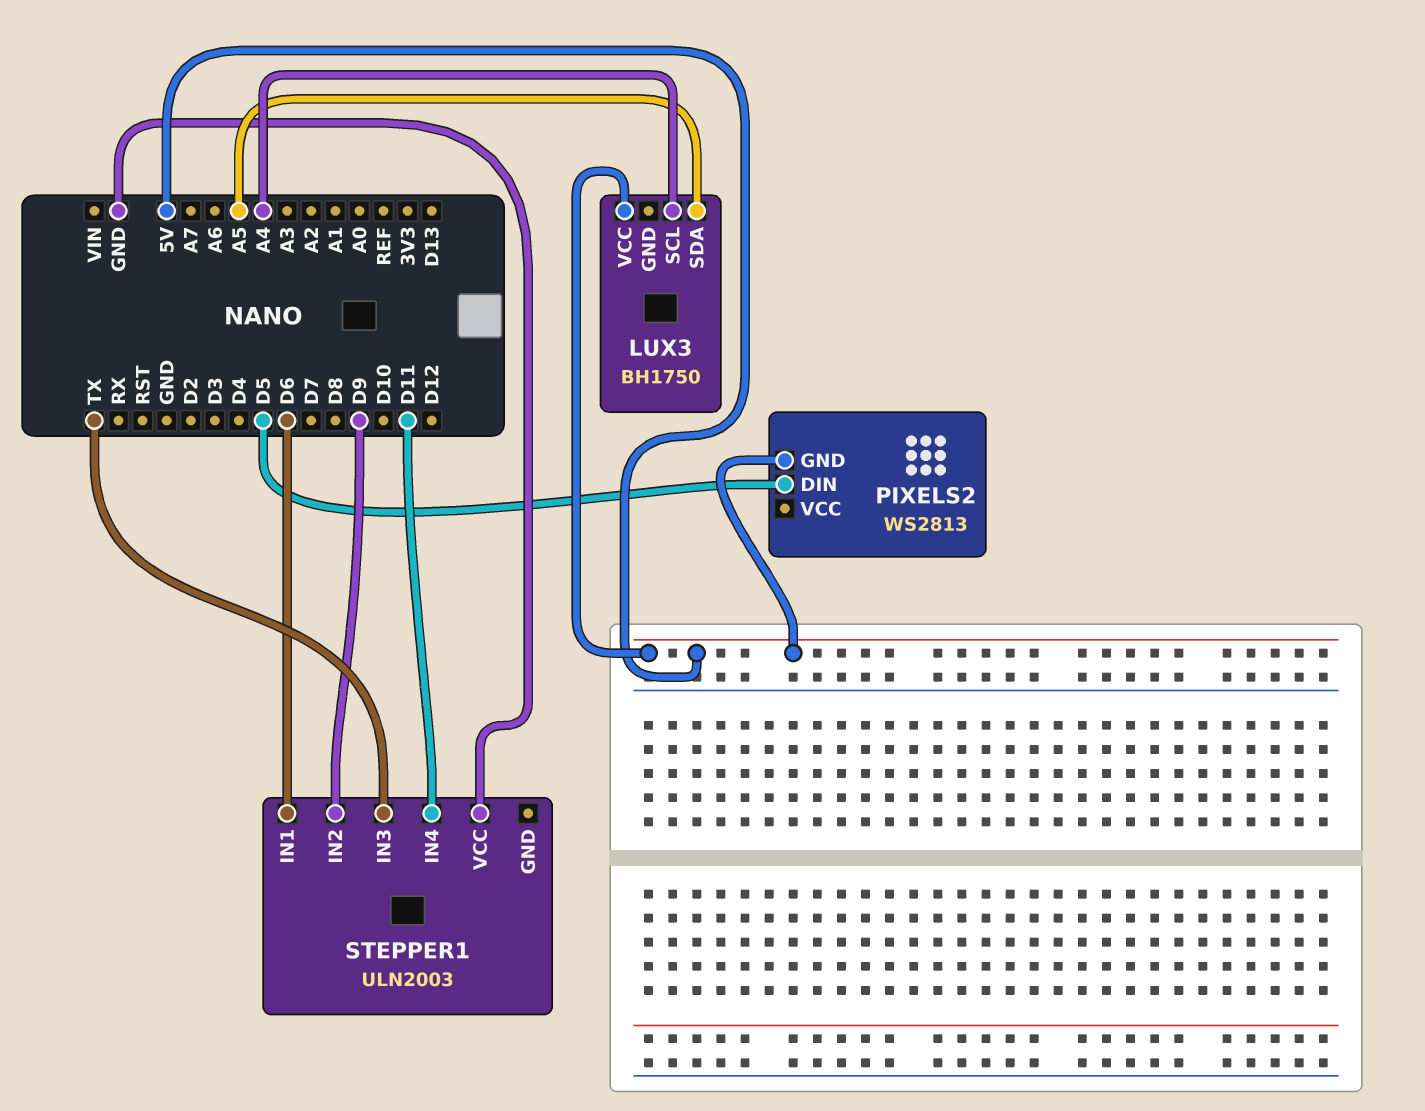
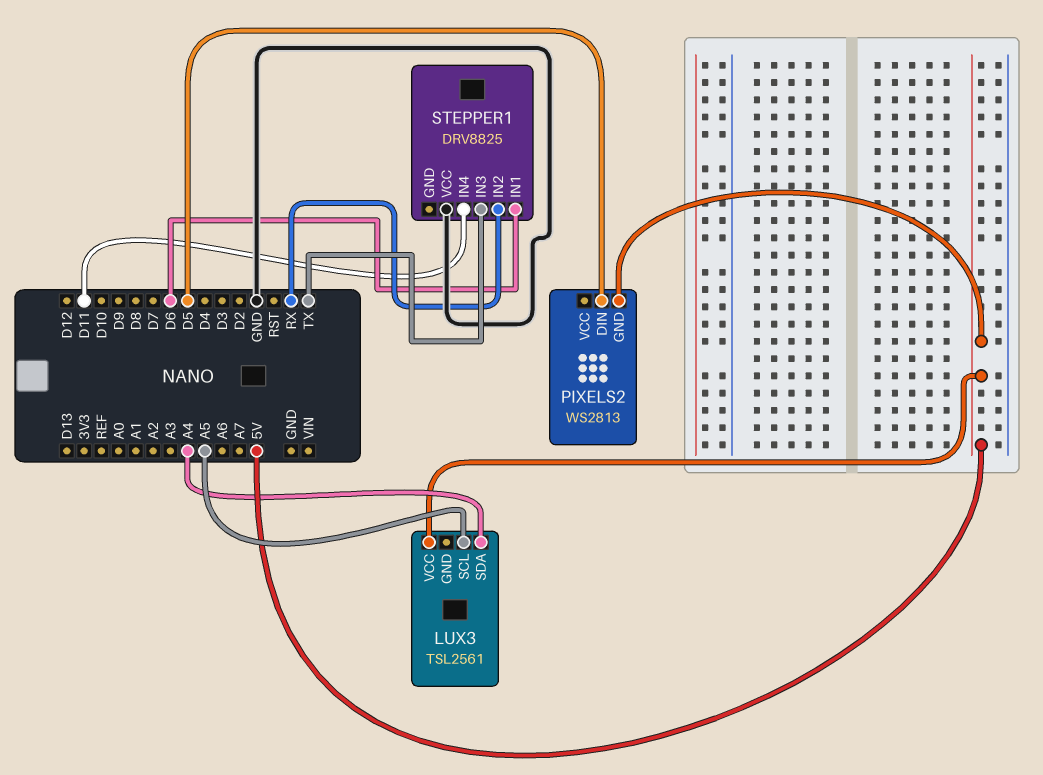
LUX3: BH1750 -> TSL2561
LUX3 pin SCL: A4 -> A5
LUX3 pin SDA: A5 -> A4
STEPPER1: ULN2003 -> DRV8825
STEPPER1 pin IN2: D9 -> RX

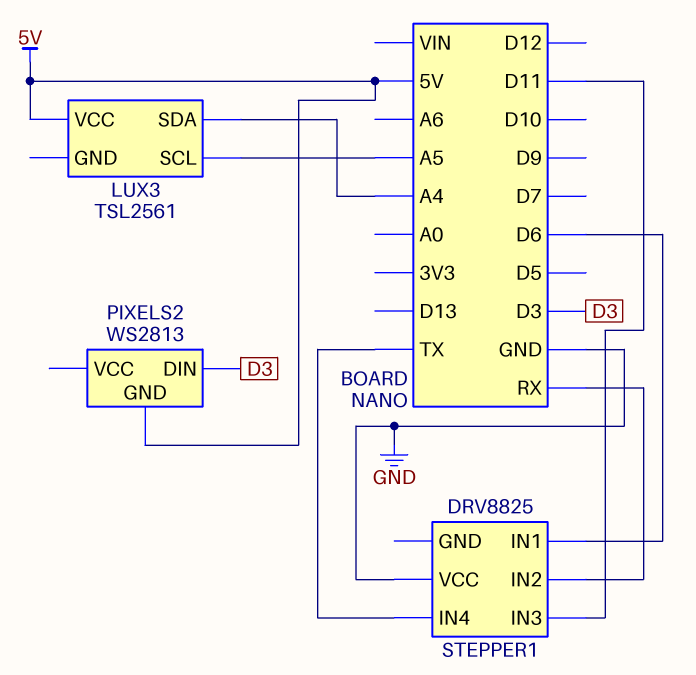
PIXELS2 pin DIN: D5 -> D3
STEPPER1 pin IN3: TX -> D11
STEPPER1 pin IN4: D11 -> TX

